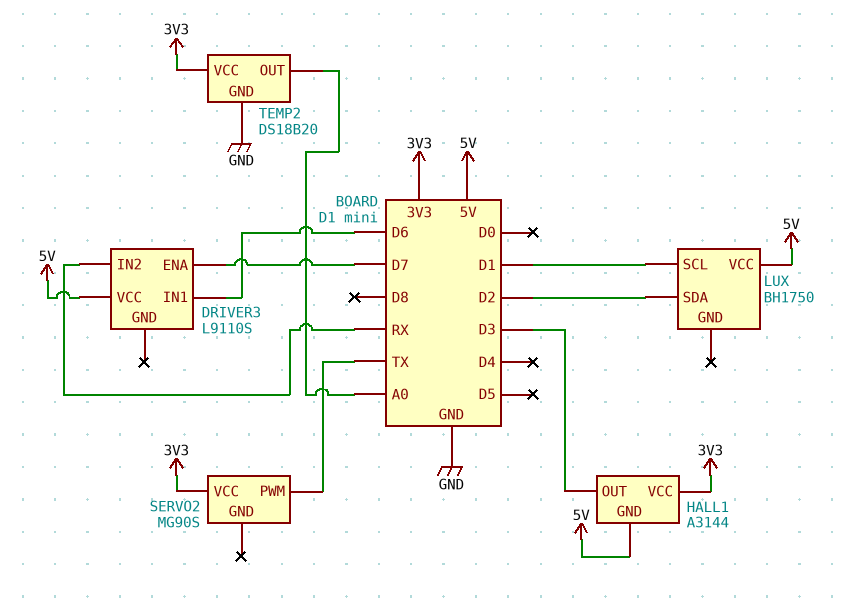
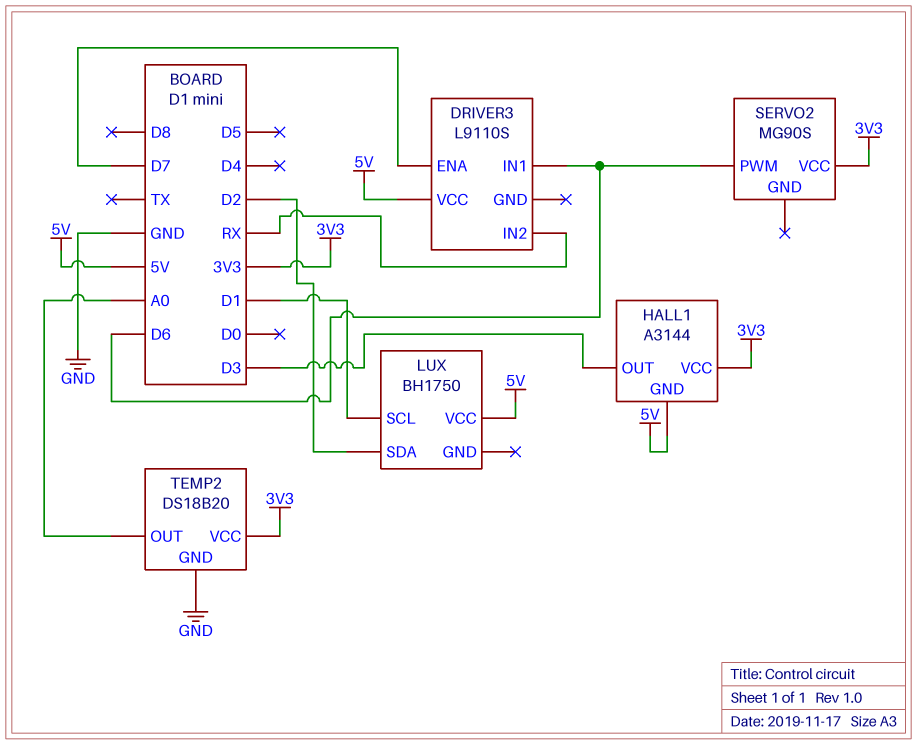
SERVO2 pin PWM: TX -> D6

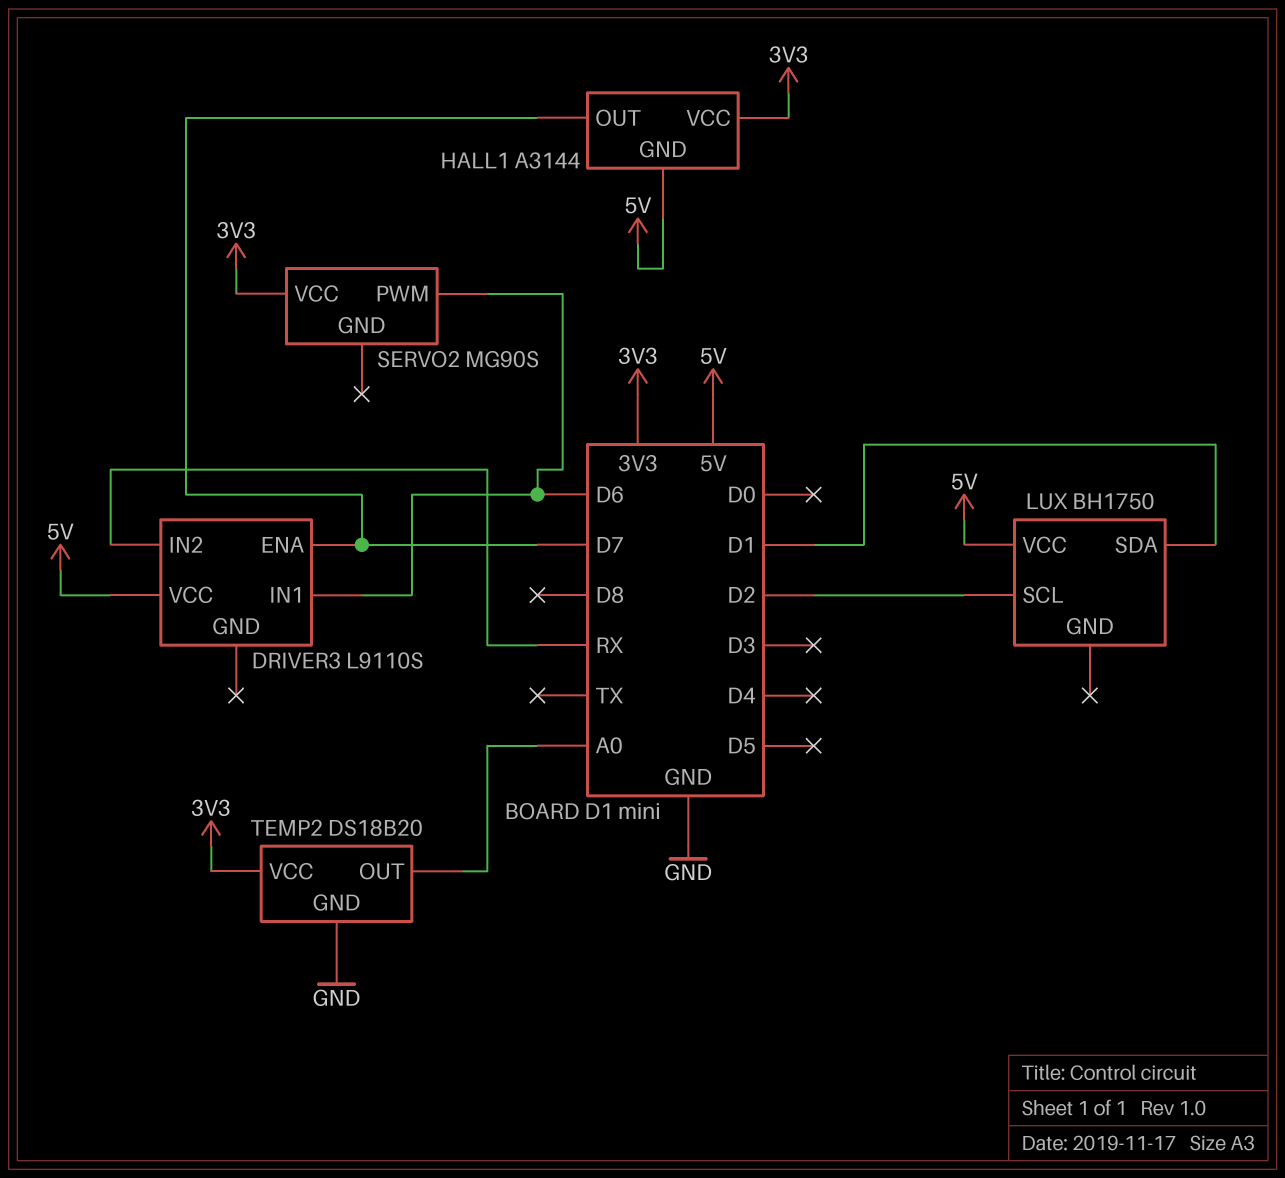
HALL1 pin OUT: D3 -> D7
LUX pin SCL: D1 -> D2
LUX pin SDA: D2 -> D1

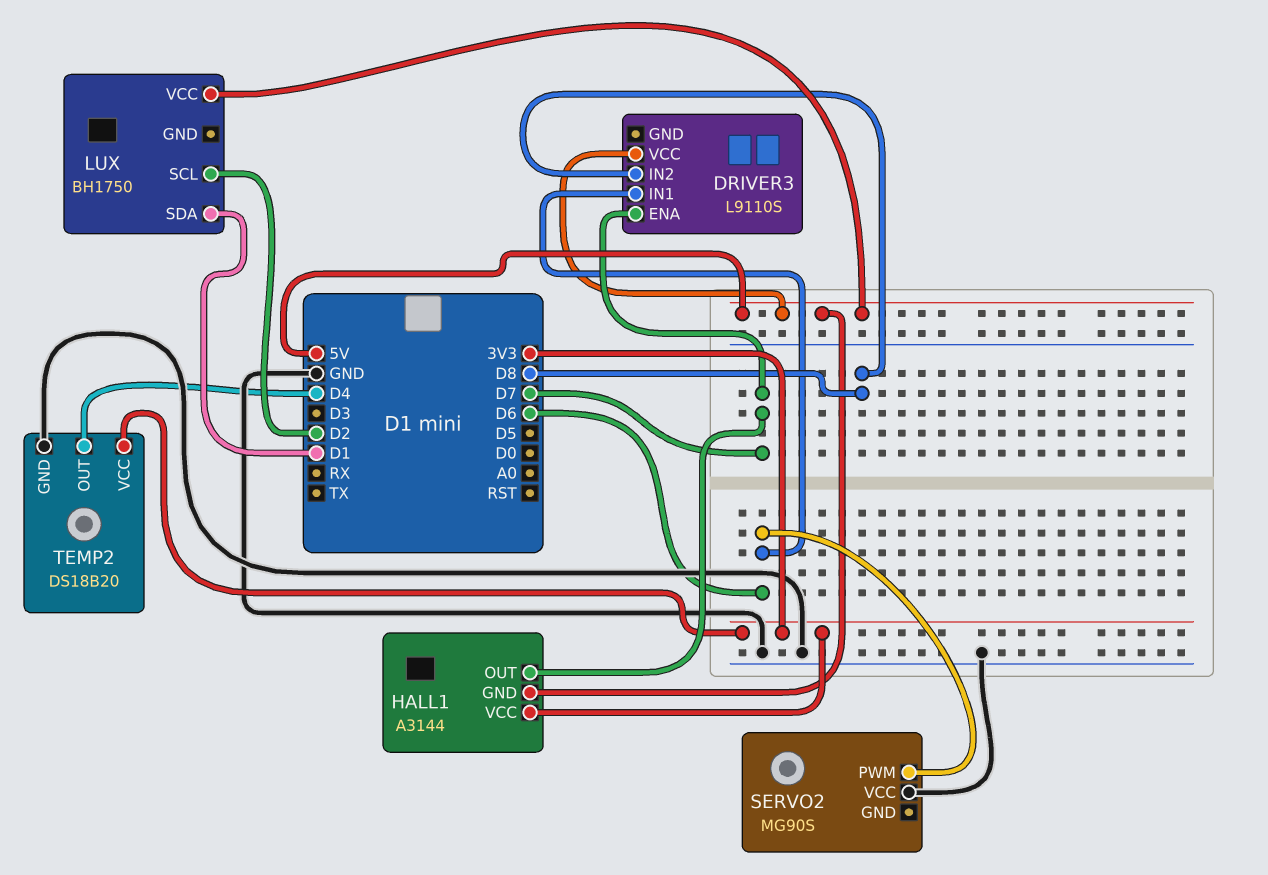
DRIVER3 pin IN2: RX -> D8
SERVO2 pin VCC: 3V3 -> GND
TEMP2 pin OUT: A0 -> D4

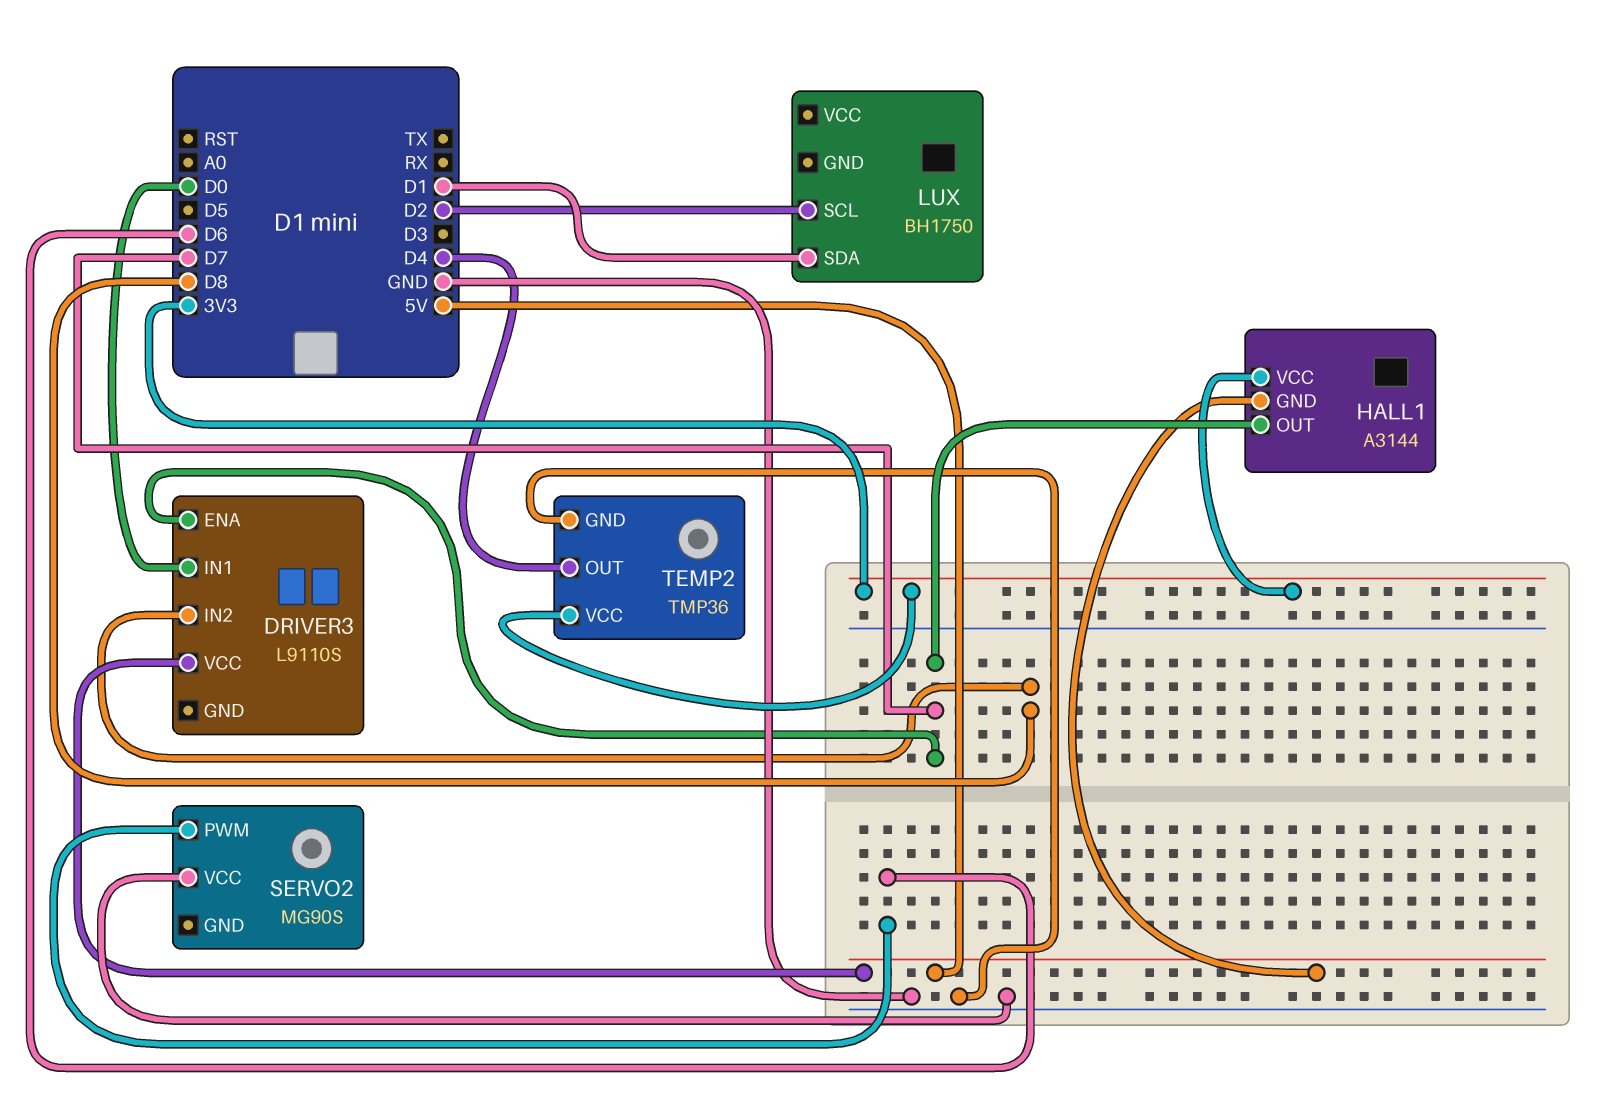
DRIVER3 pin IN1: D6 -> D0
LUX pin VCC: 5V -> none
TEMP2: DS18B20 -> TMP36

